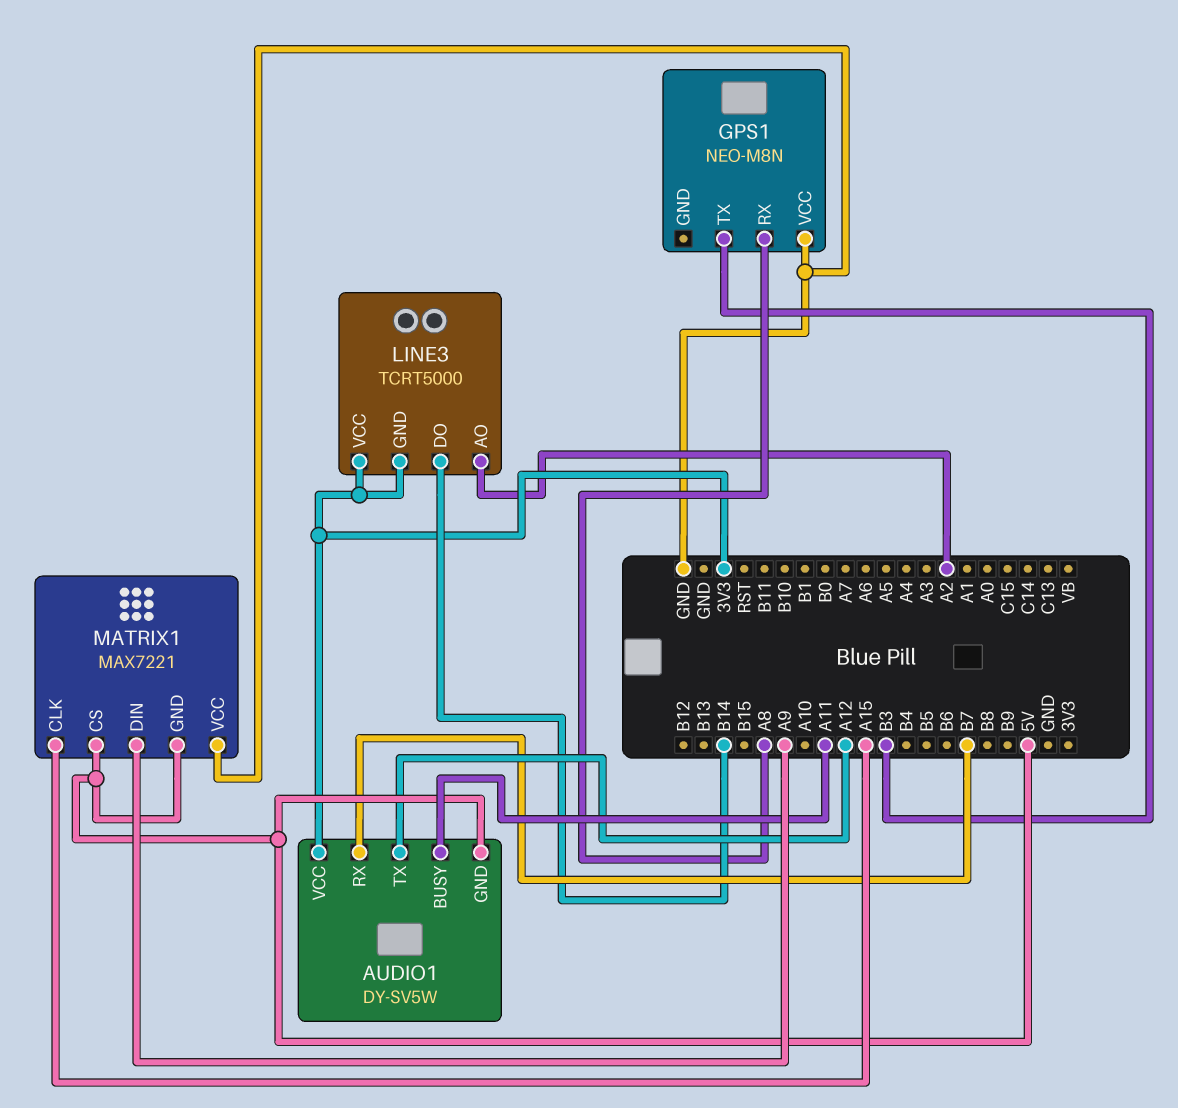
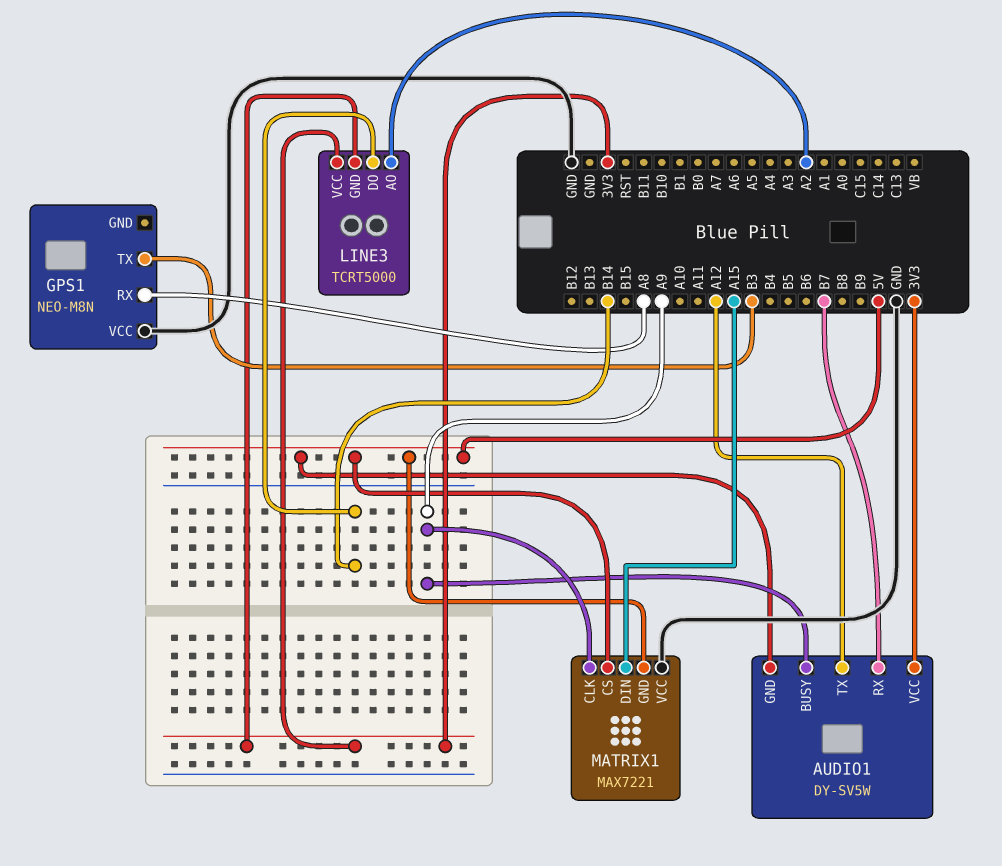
AUDIO1 pin BUSY: A11 -> A9
MATRIX1 pin CLK: A15 -> A9
MATRIX1 pin DIN: A9 -> A15

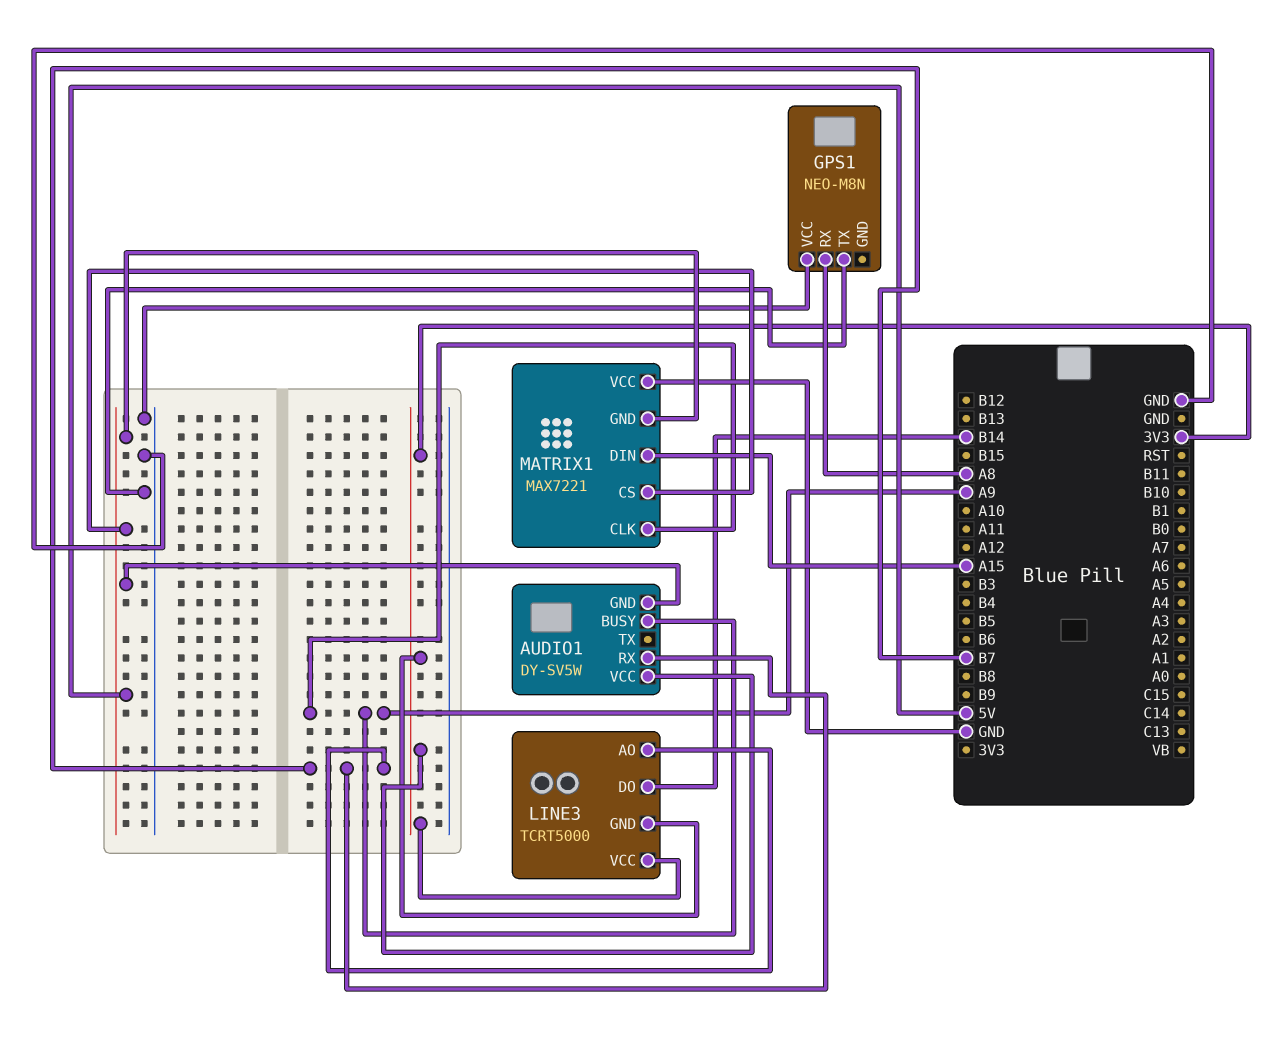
AUDIO1 pin TX: A12 -> none
GPS1 pin TX: B3 -> GND
LINE3 pin AO: A2 -> B7

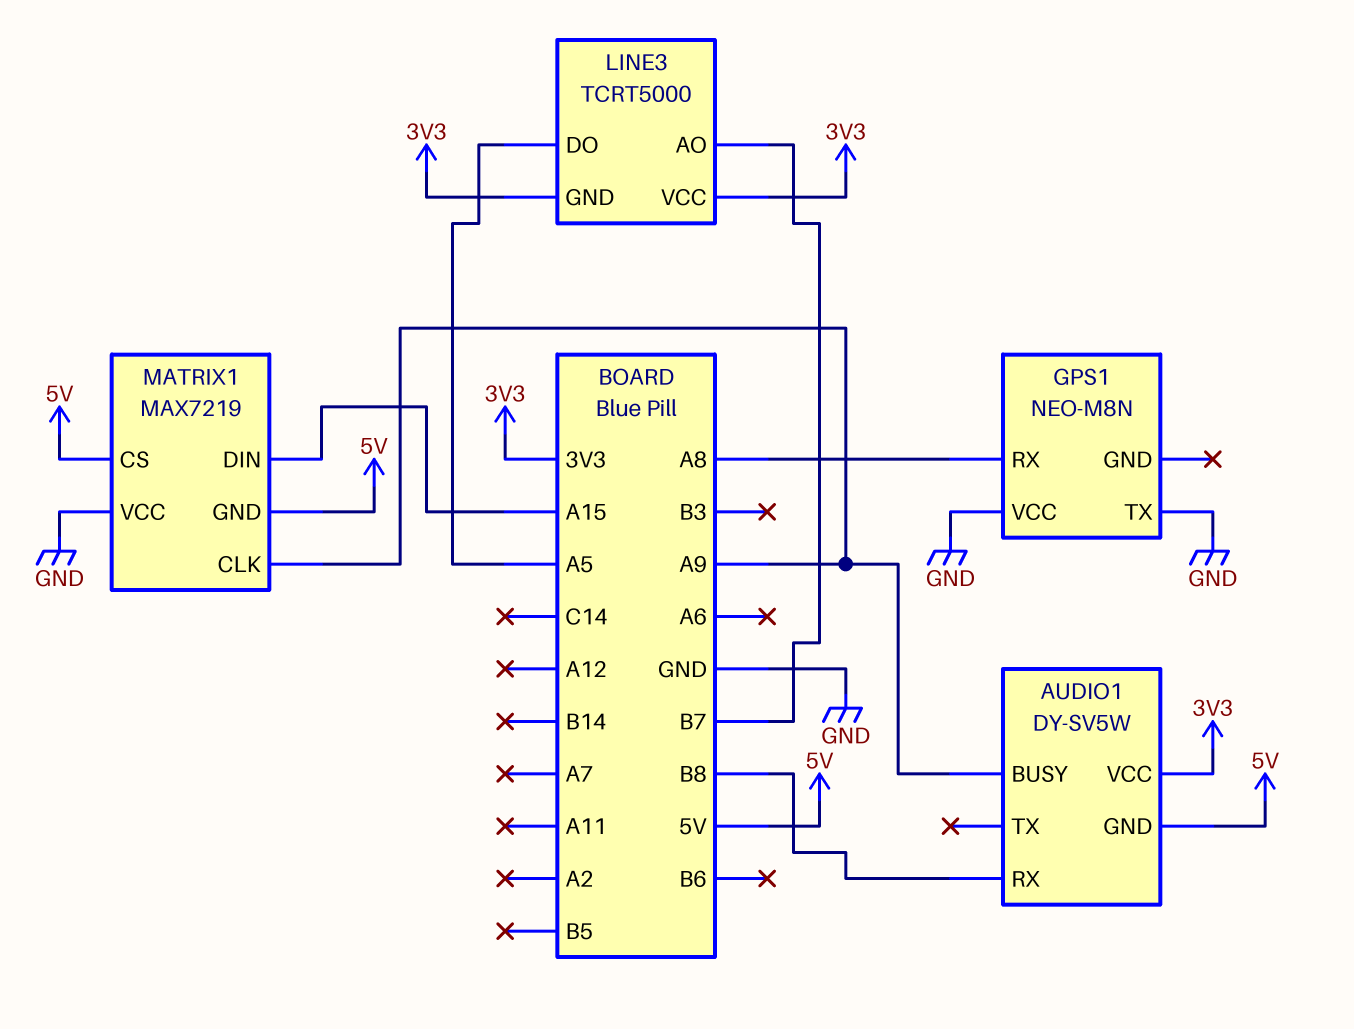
AUDIO1 pin RX: B7 -> B8
LINE3 pin DO: B14 -> A5
MATRIX1: MAX7221 -> MAX7219

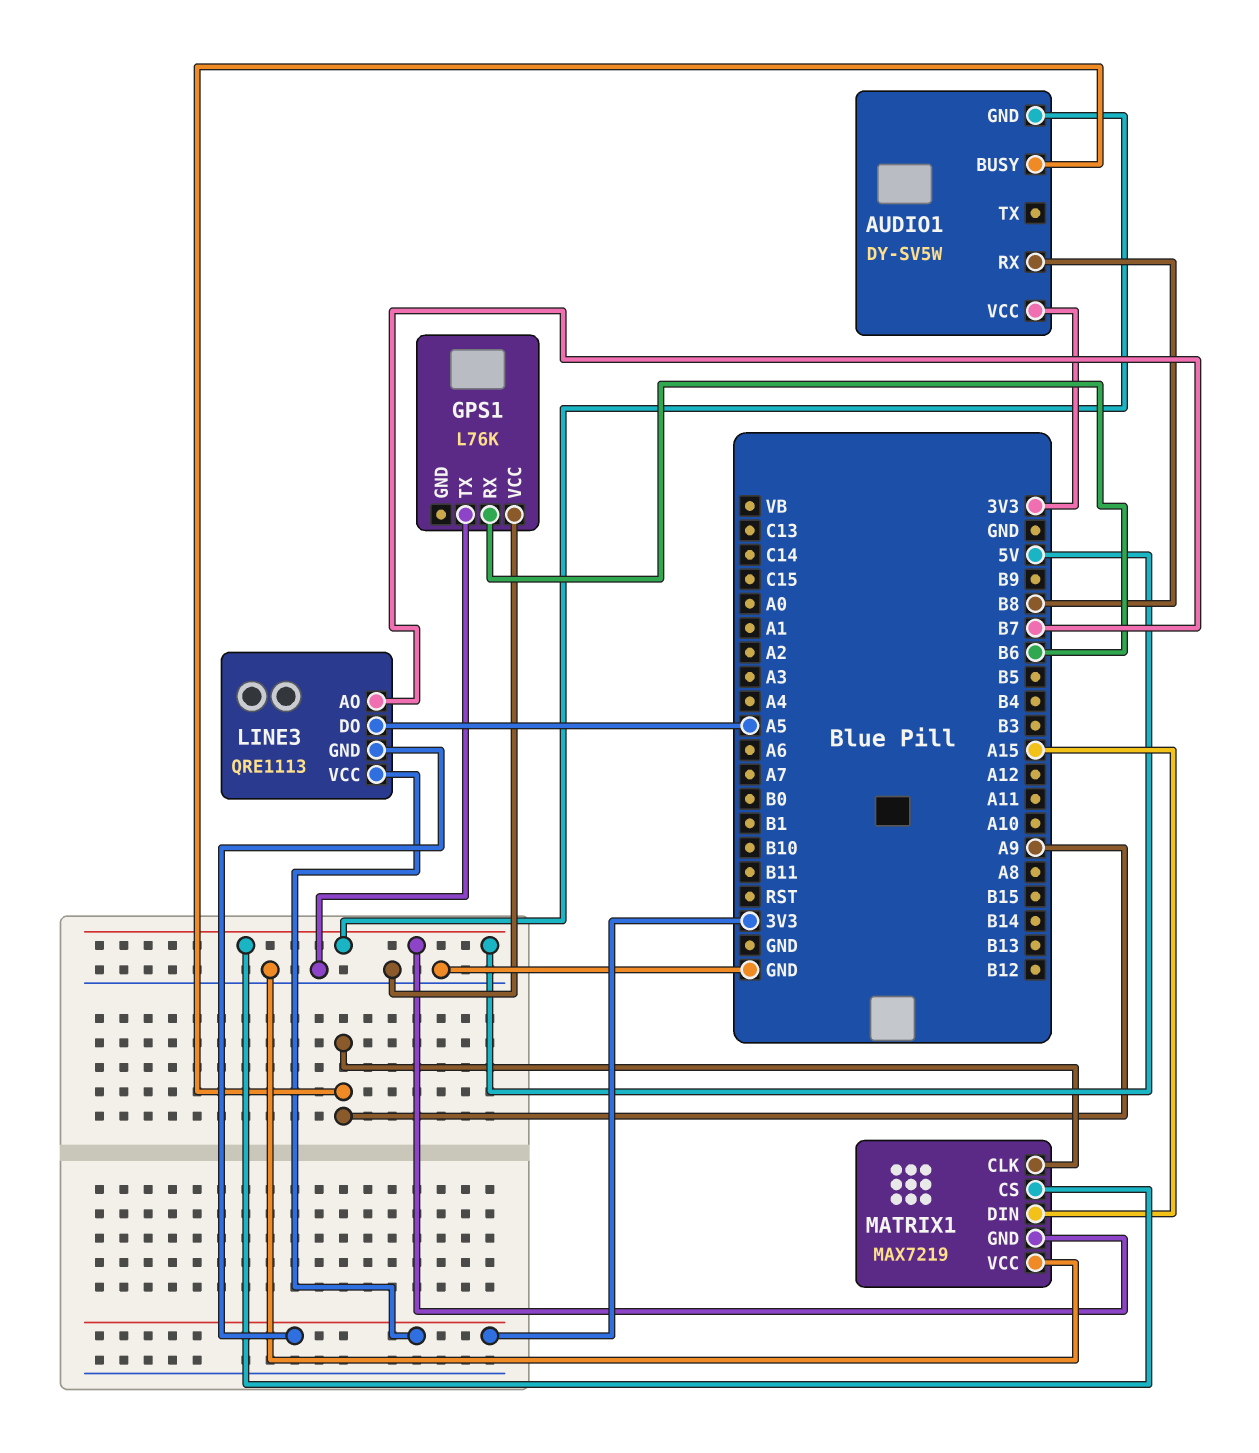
GPS1: NEO-M8N -> L76K
GPS1 pin RX: A8 -> B6
LINE3: TCRT5000 -> QRE1113

